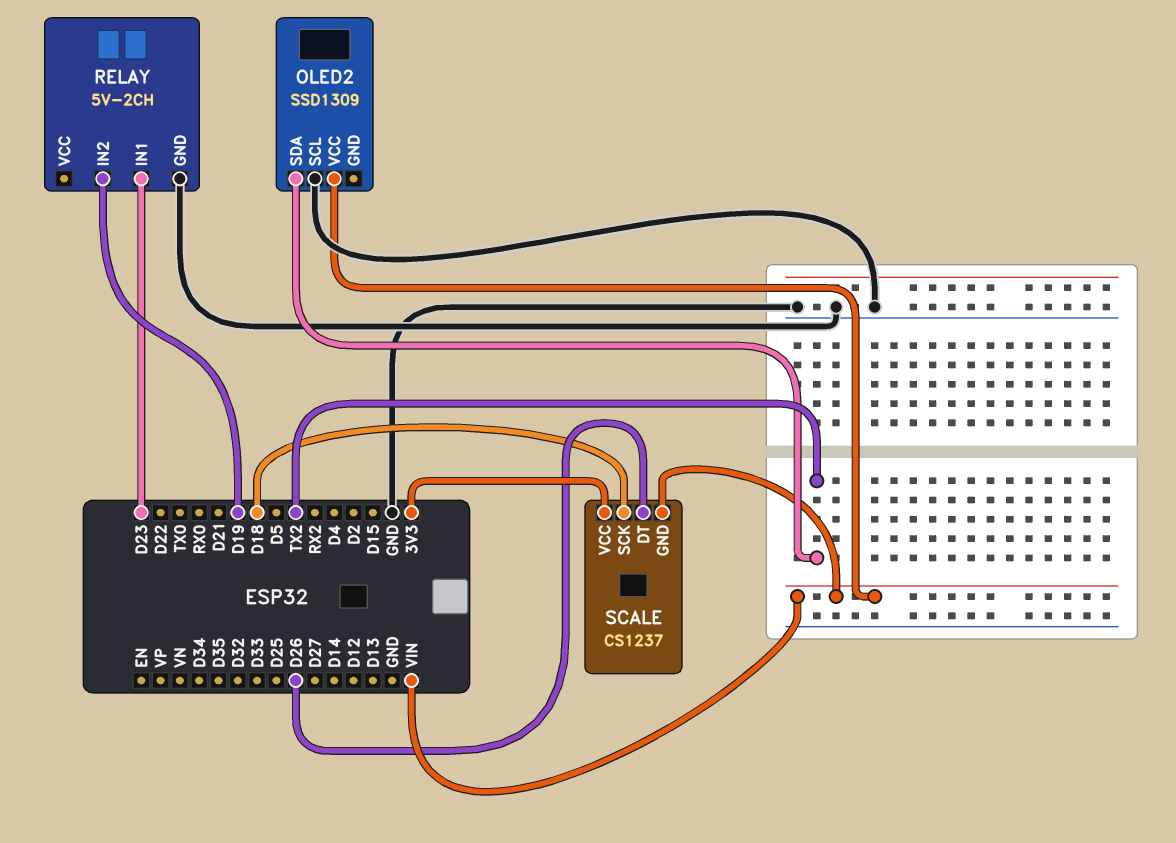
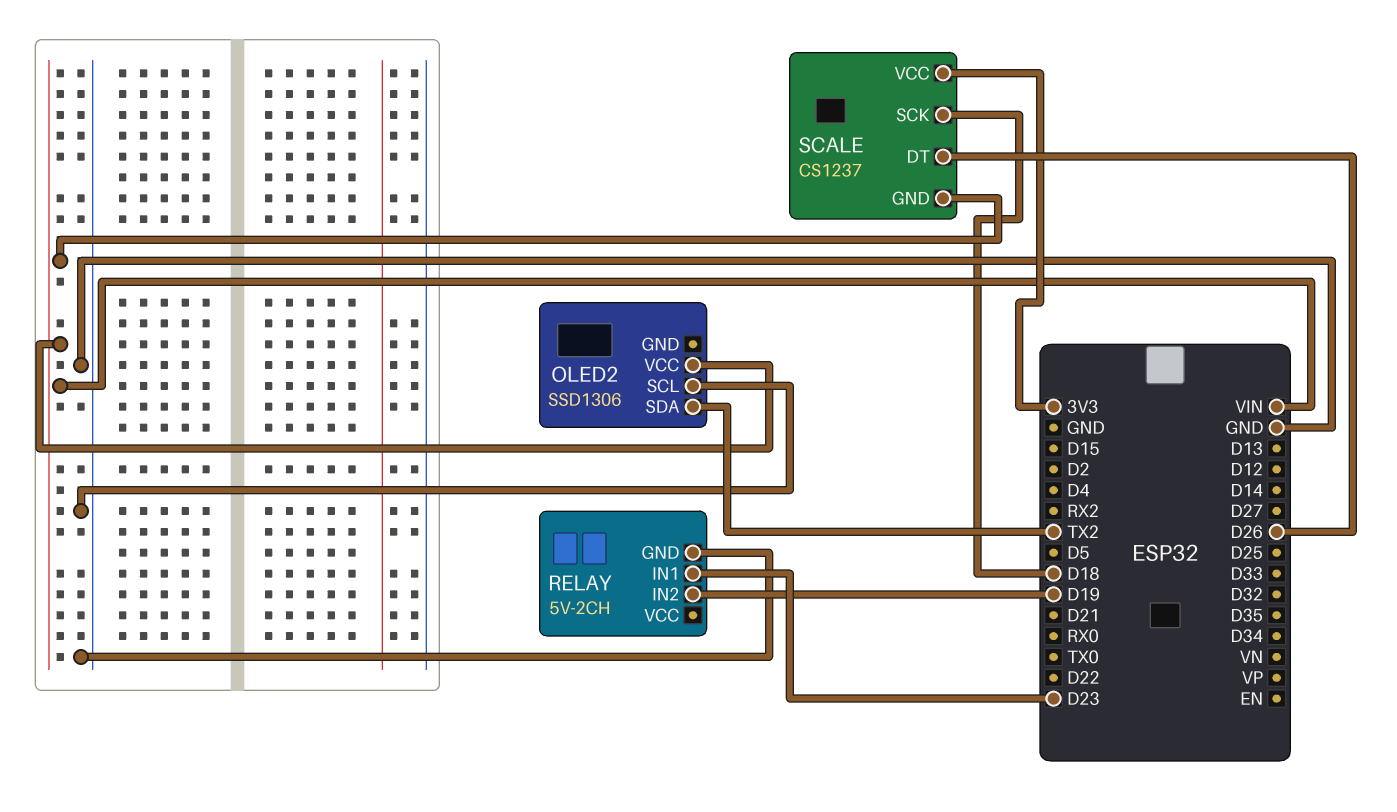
OLED2: SSD1309 -> SSD1306

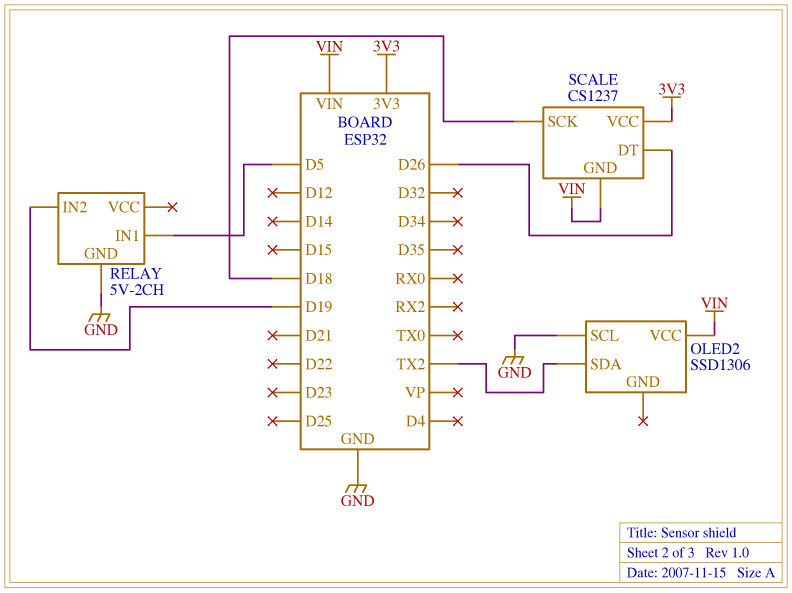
RELAY pin IN1: D23 -> D5

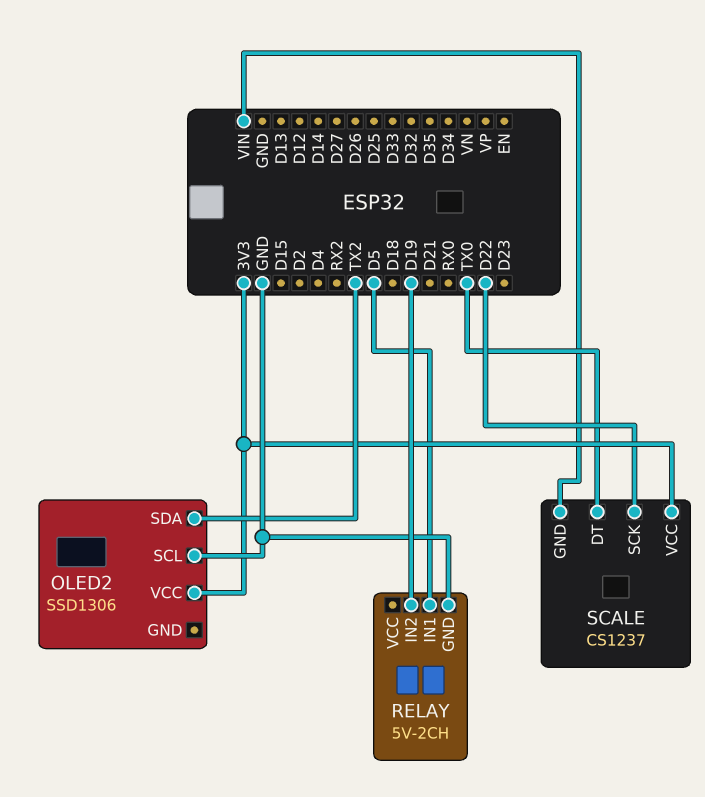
OLED2 pin VCC: VIN -> 3V3
SCALE pin DT: D26 -> TX0
SCALE pin SCK: D18 -> D22

